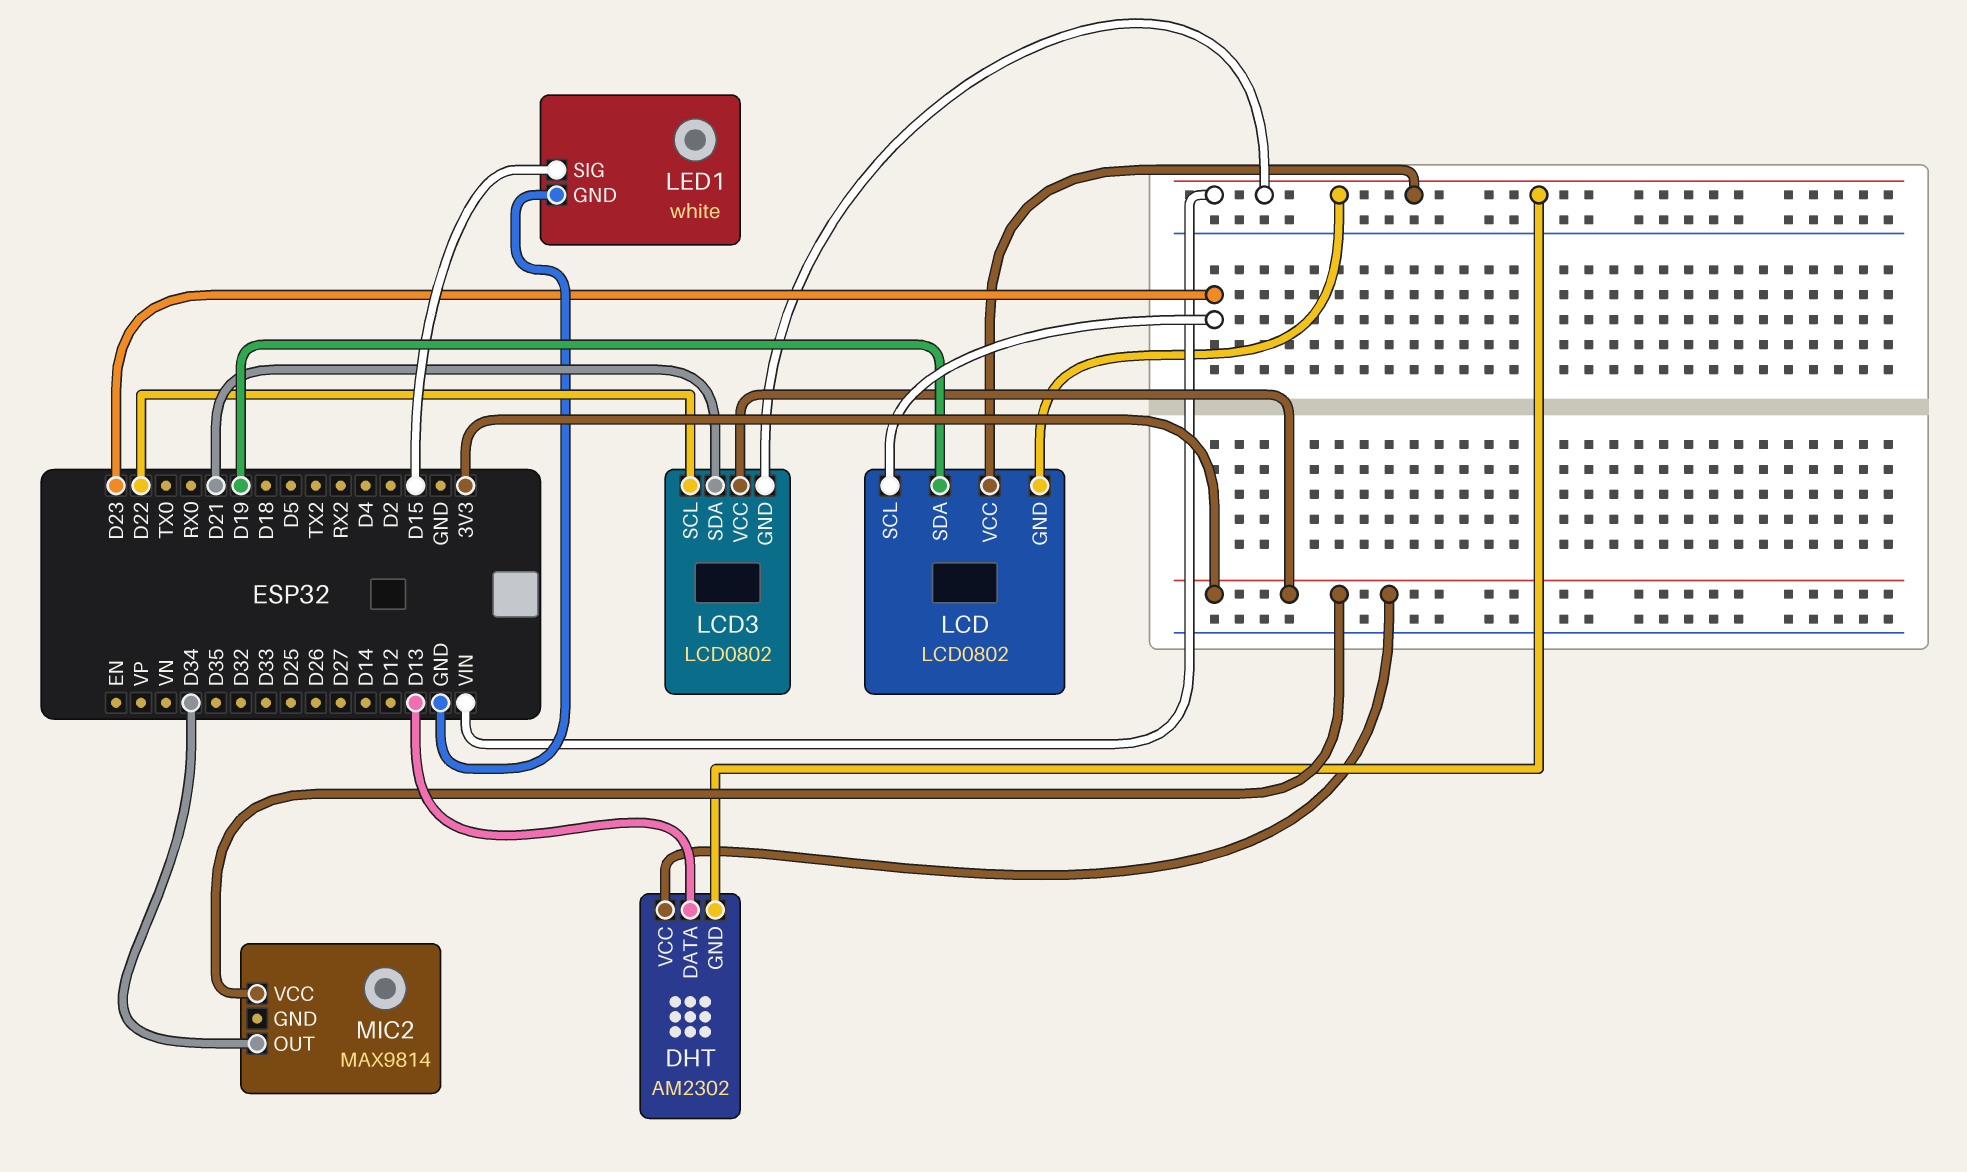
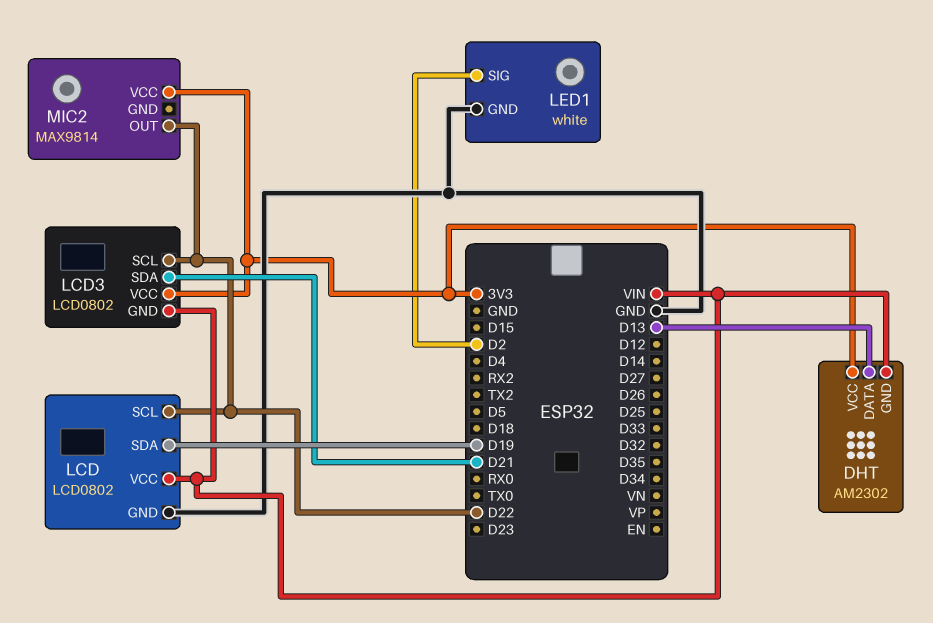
LCD pin GND: VIN -> GND
LCD pin SCL: D23 -> D22
LED1 pin SIG: D15 -> D2
MIC2 pin OUT: D34 -> D22

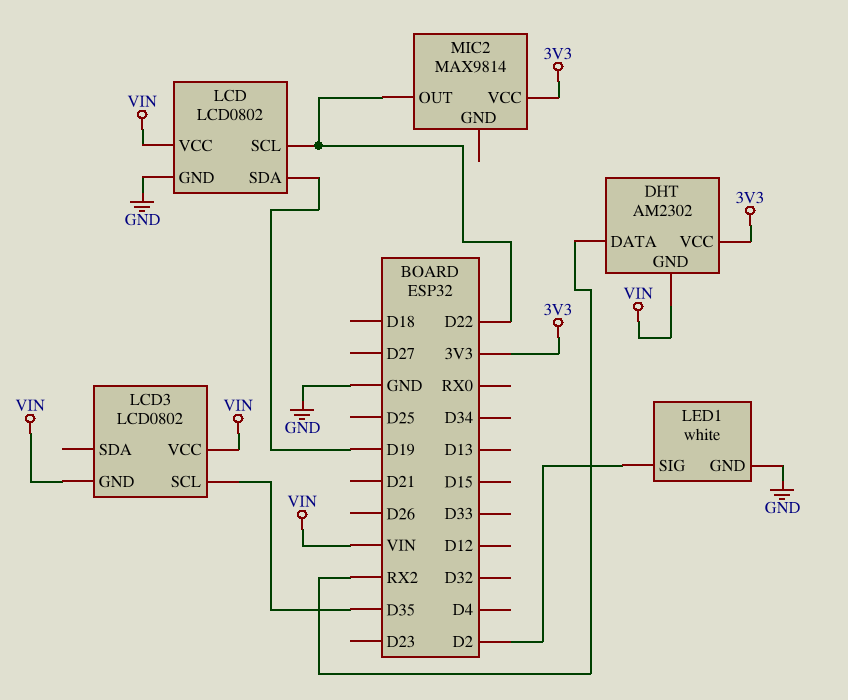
DHT pin DATA: D13 -> RX2
LCD3 pin SCL: D22 -> D35
LCD3 pin SDA: D21 -> none
LCD3 pin VCC: 3V3 -> VIN

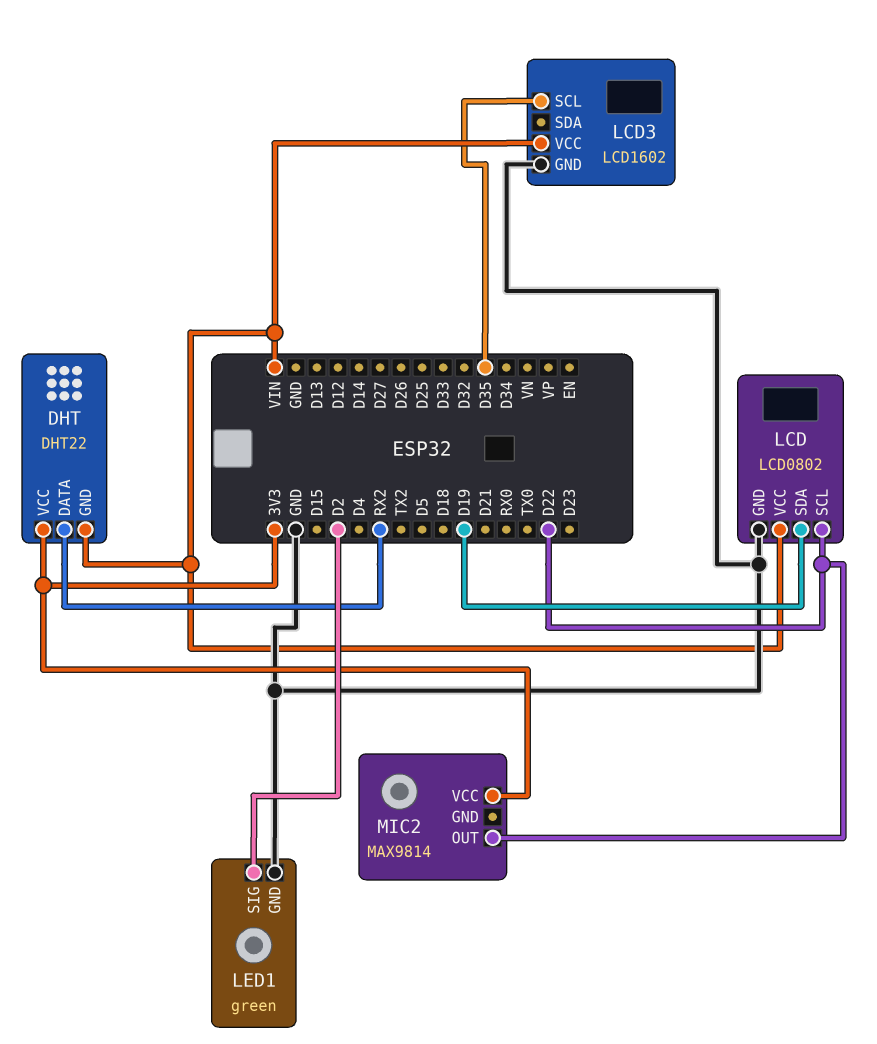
DHT: AM2302 -> DHT22
LCD3: LCD0802 -> LCD1602
LCD3 pin GND: VIN -> GND
LED1: white -> green

